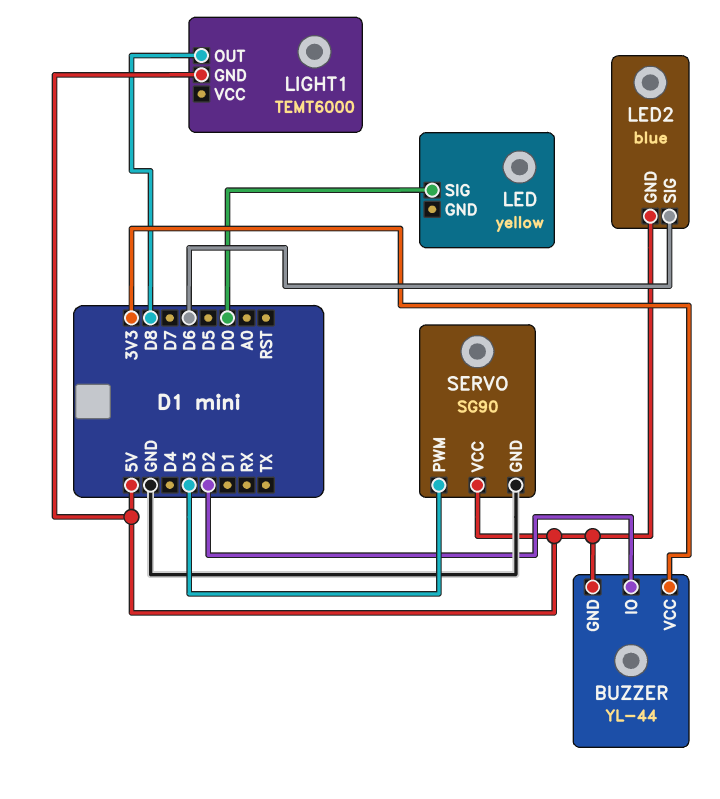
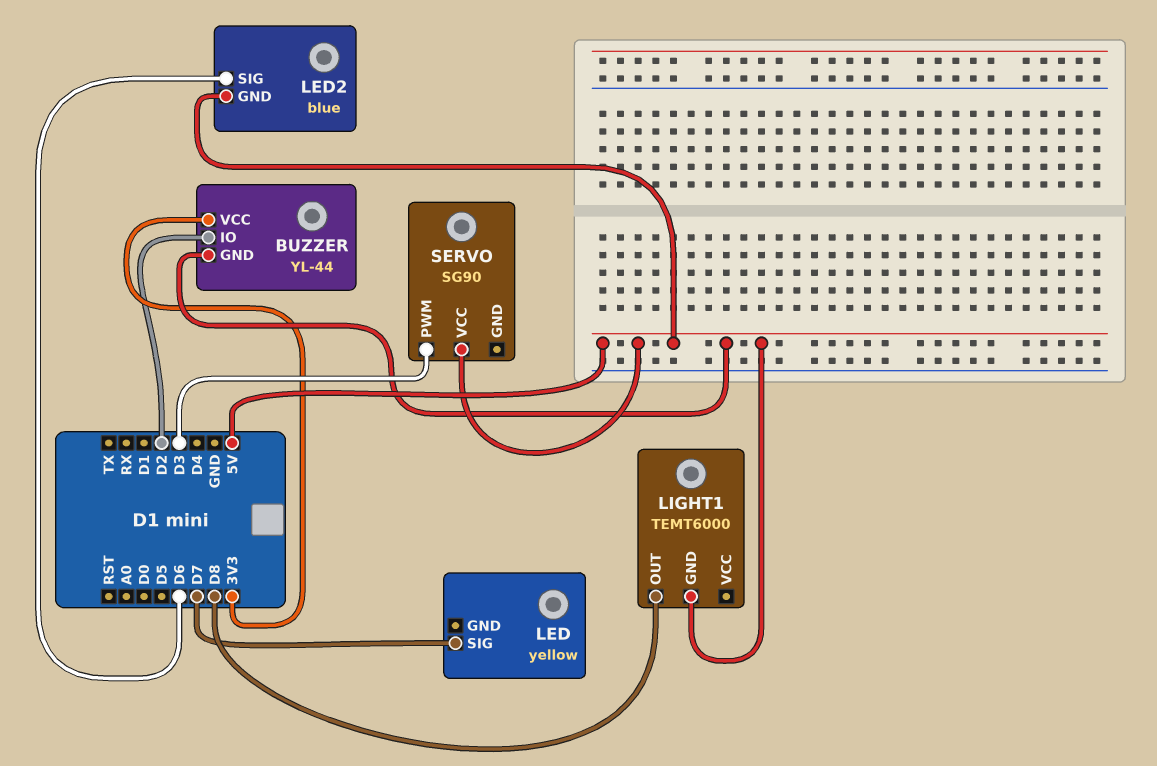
LED pin SIG: D0 -> D7
SERVO pin GND: GND -> none

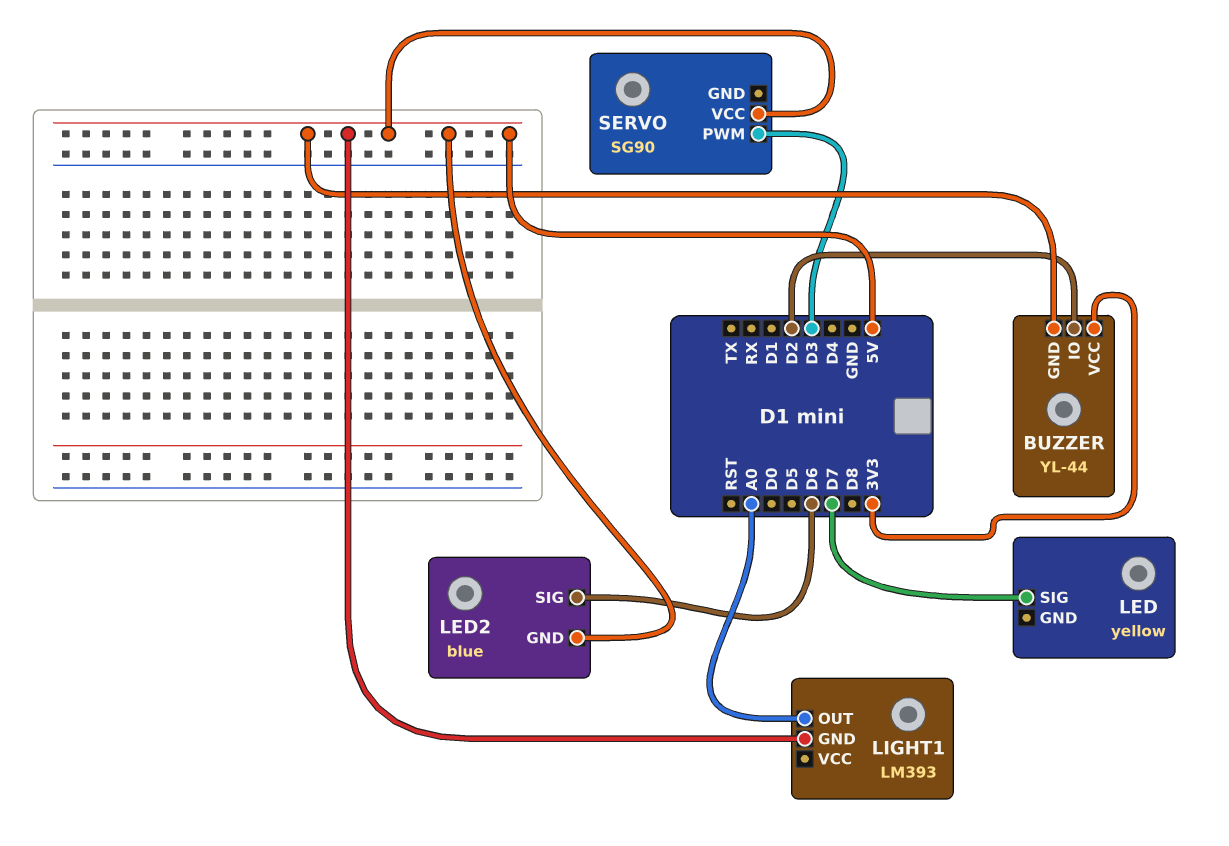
LIGHT1: TEMT6000 -> LM393
LIGHT1 pin OUT: D8 -> A0

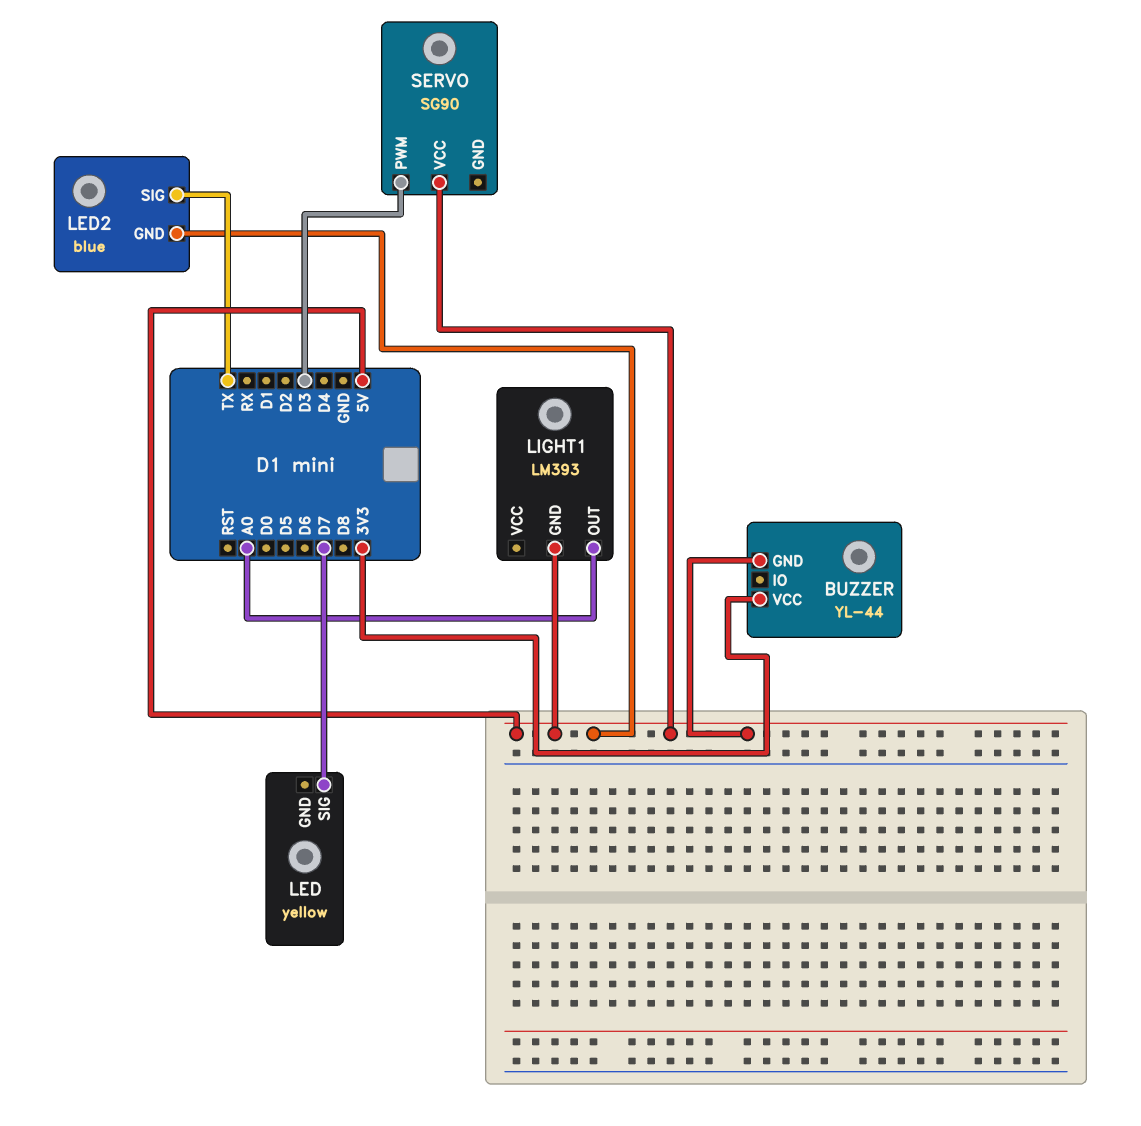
BUZZER pin IO: D2 -> none
LED2 pin SIG: D6 -> TX

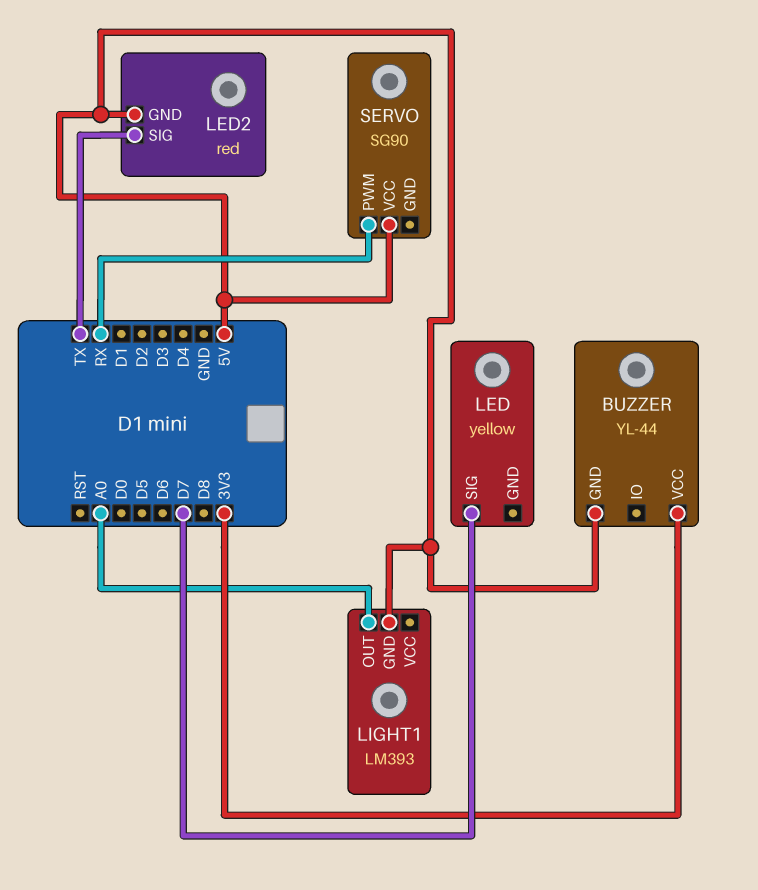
LED2: blue -> red
SERVO pin PWM: D3 -> RX

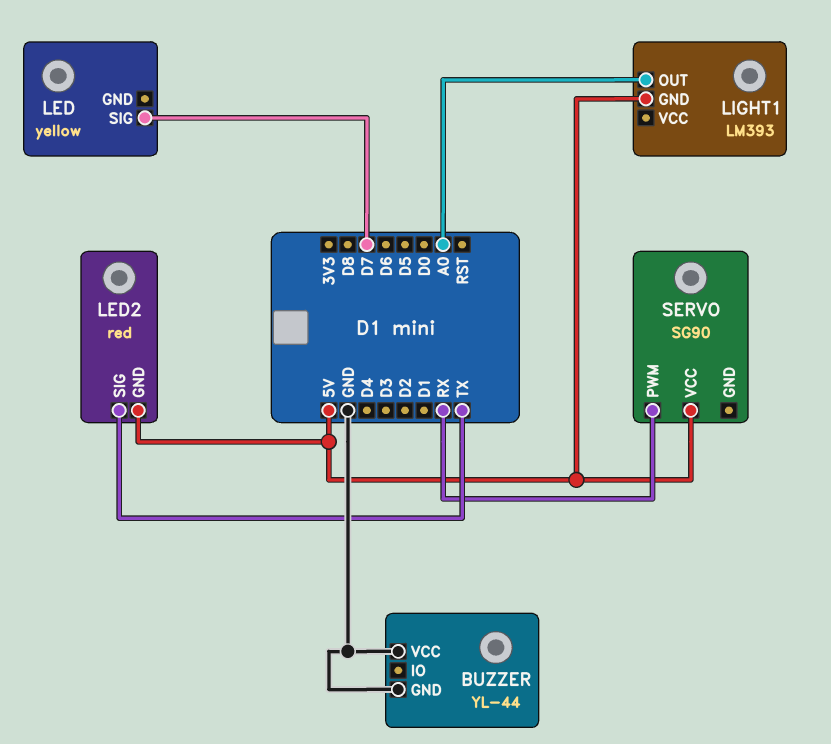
BUZZER pin GND: 5V -> GND
BUZZER pin VCC: 3V3 -> GND

